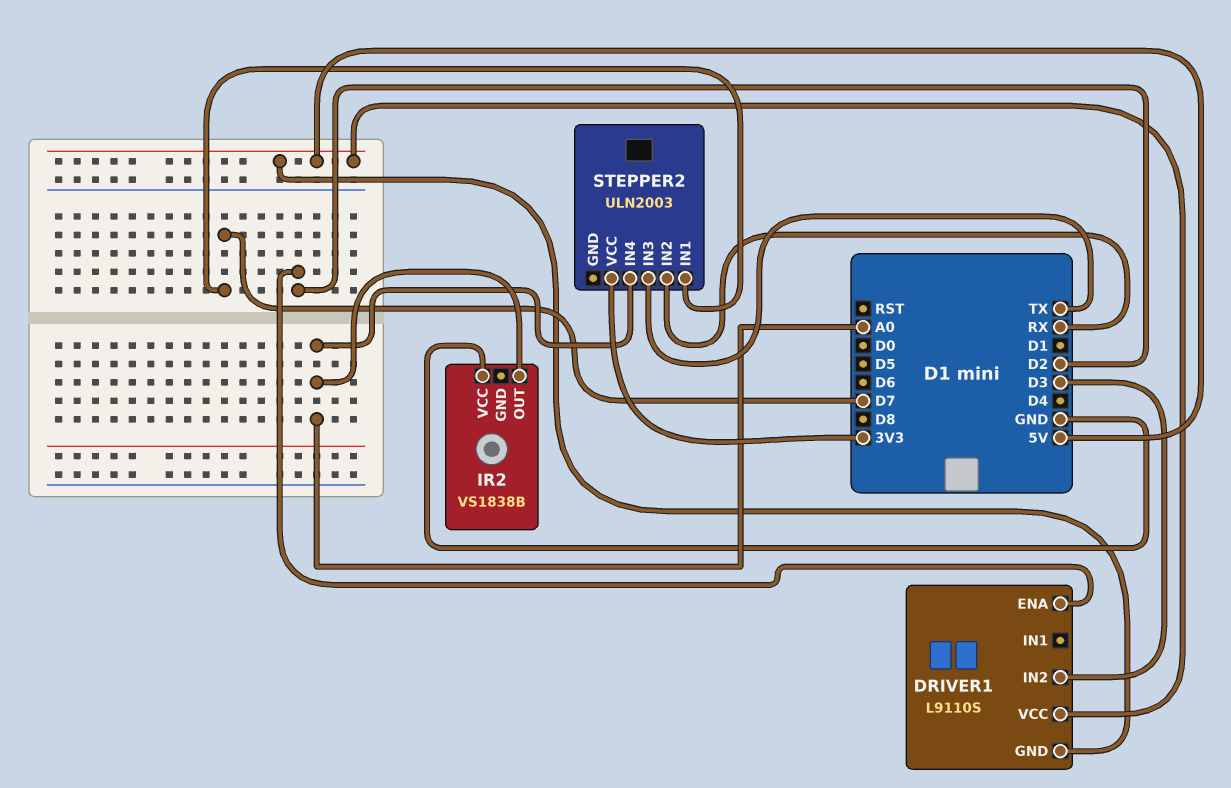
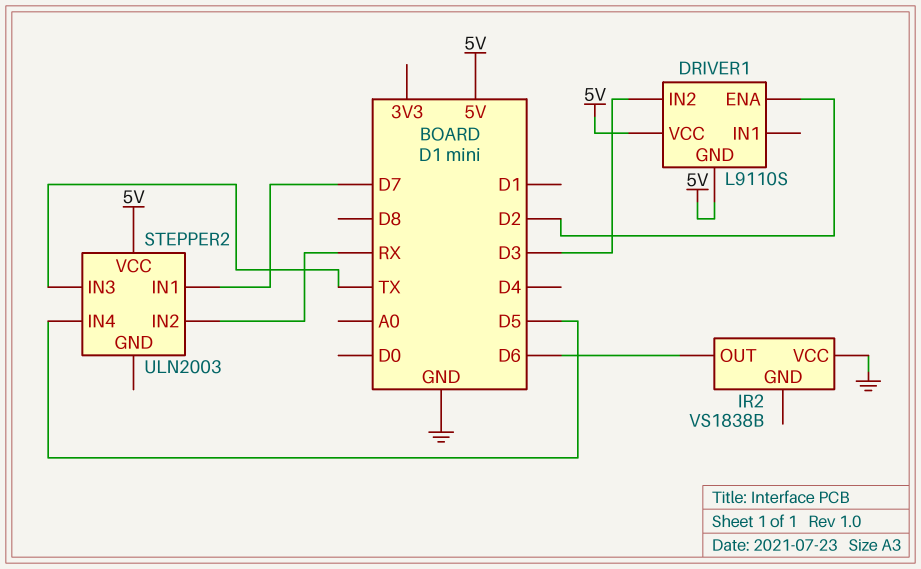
IR2 pin OUT: A0 -> D6
STEPPER2 pin IN4: A0 -> D5
STEPPER2 pin VCC: 3V3 -> 5V

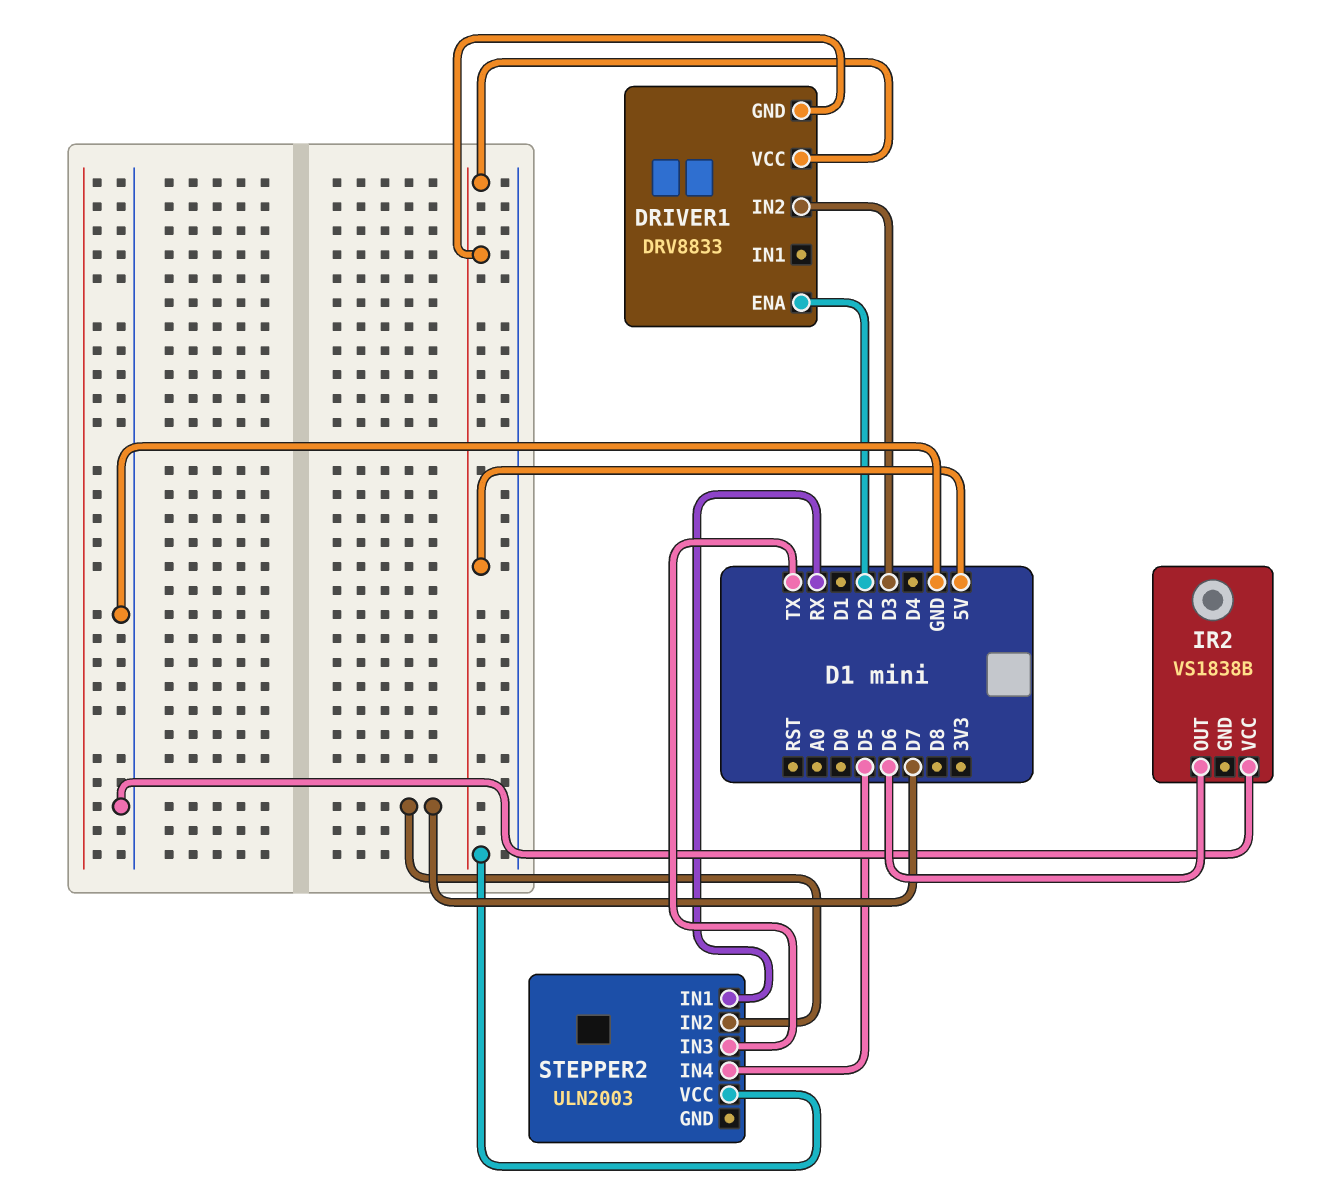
DRIVER1: L9110S -> DRV8833
STEPPER2 pin IN1: D7 -> RX
STEPPER2 pin IN2: RX -> D7

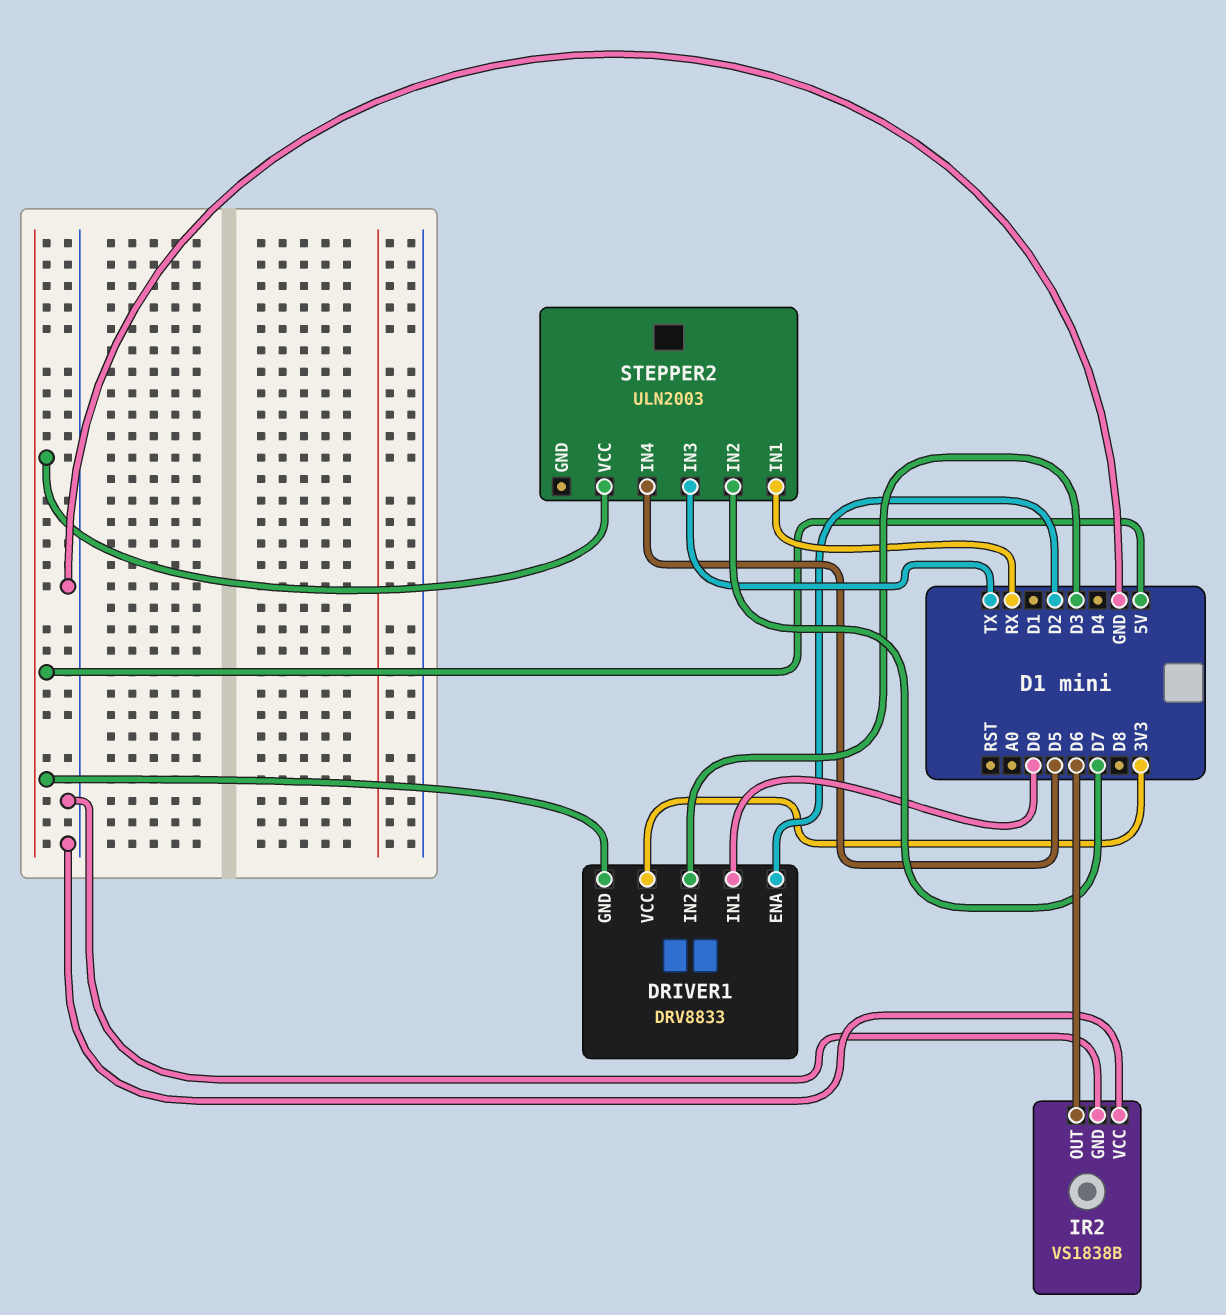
DRIVER1 pin IN1: none -> D0
DRIVER1 pin VCC: 5V -> 3V3
IR2 pin GND: none -> GND

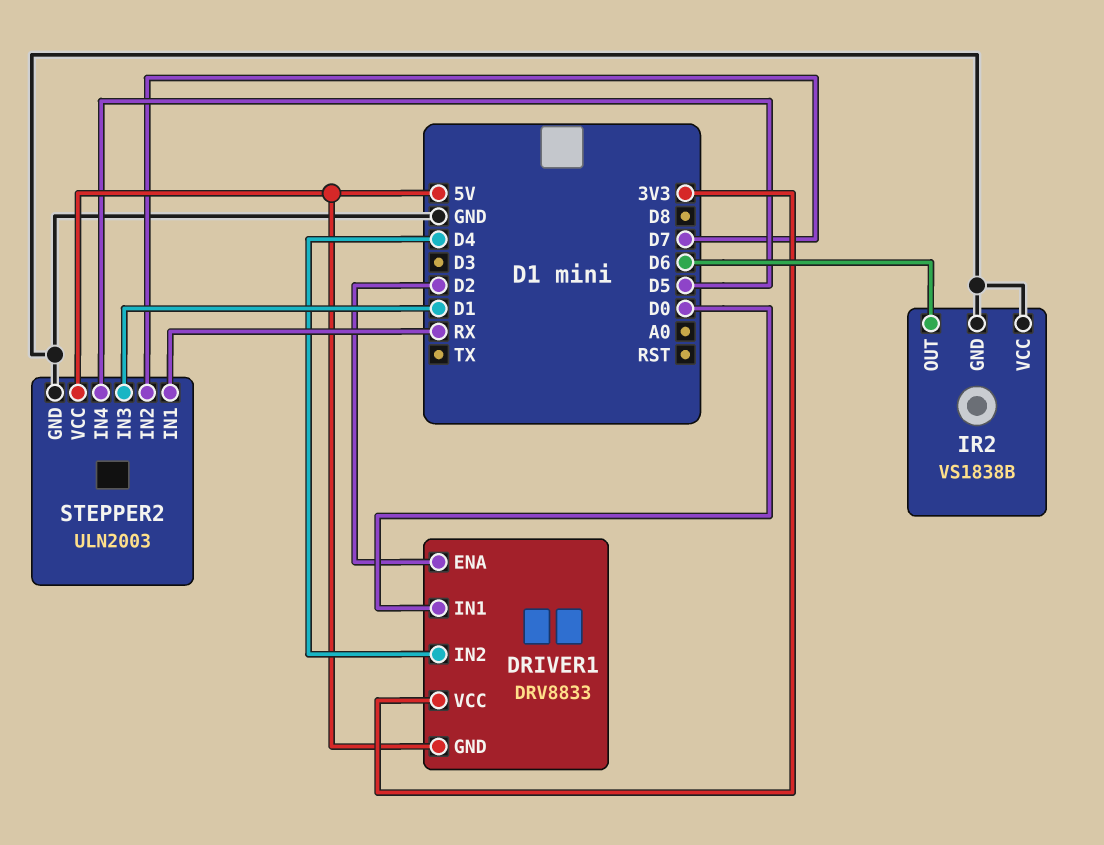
DRIVER1 pin IN2: D3 -> D4
STEPPER2 pin GND: none -> GND
STEPPER2 pin IN3: TX -> D1

